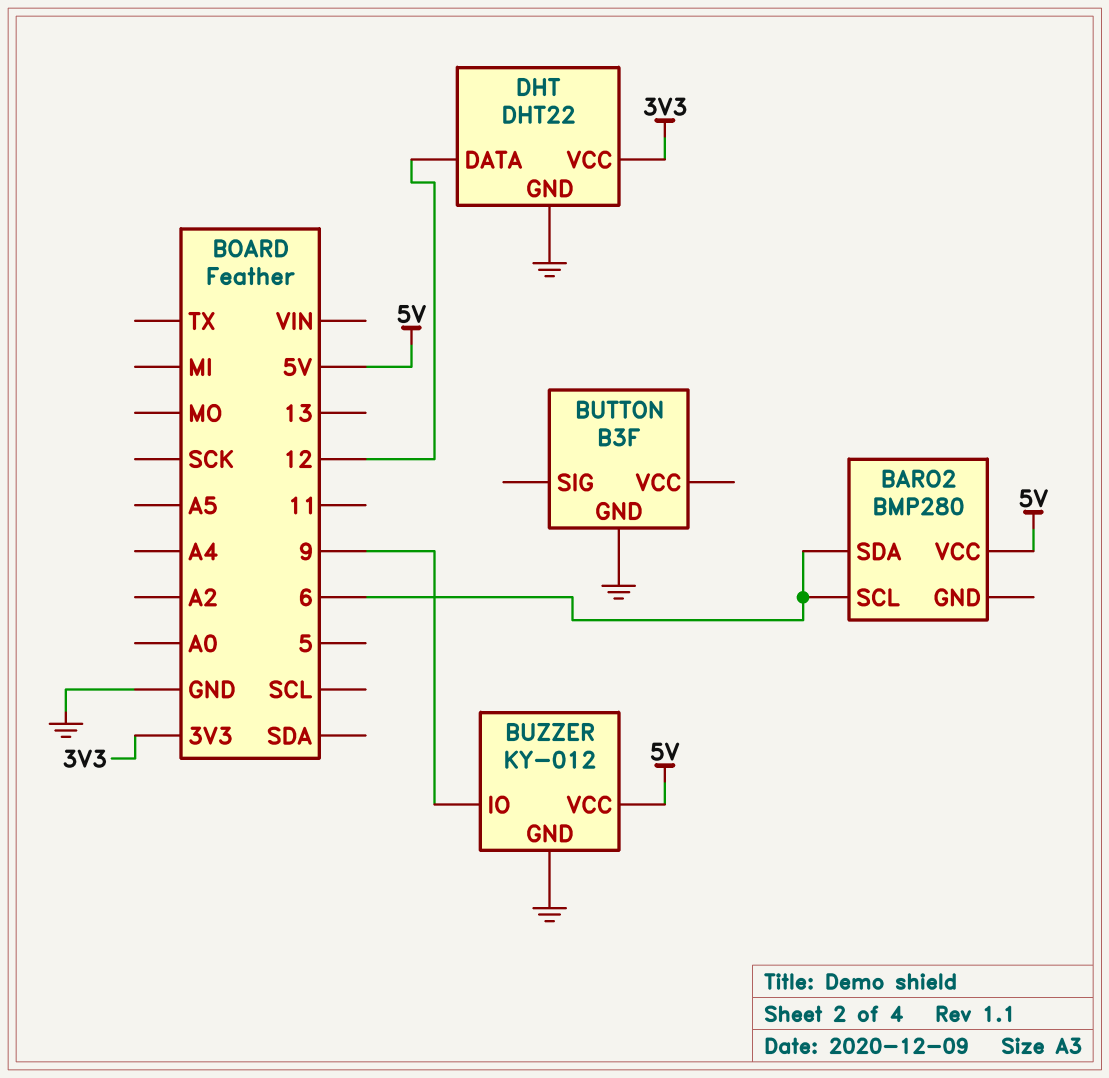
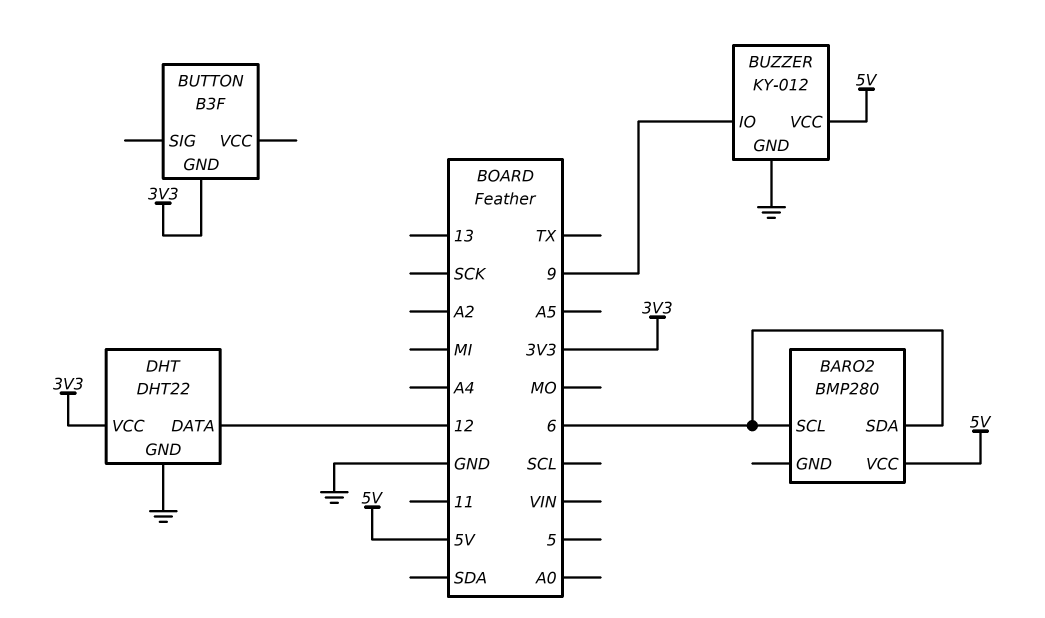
BUTTON pin GND: GND -> 3V3

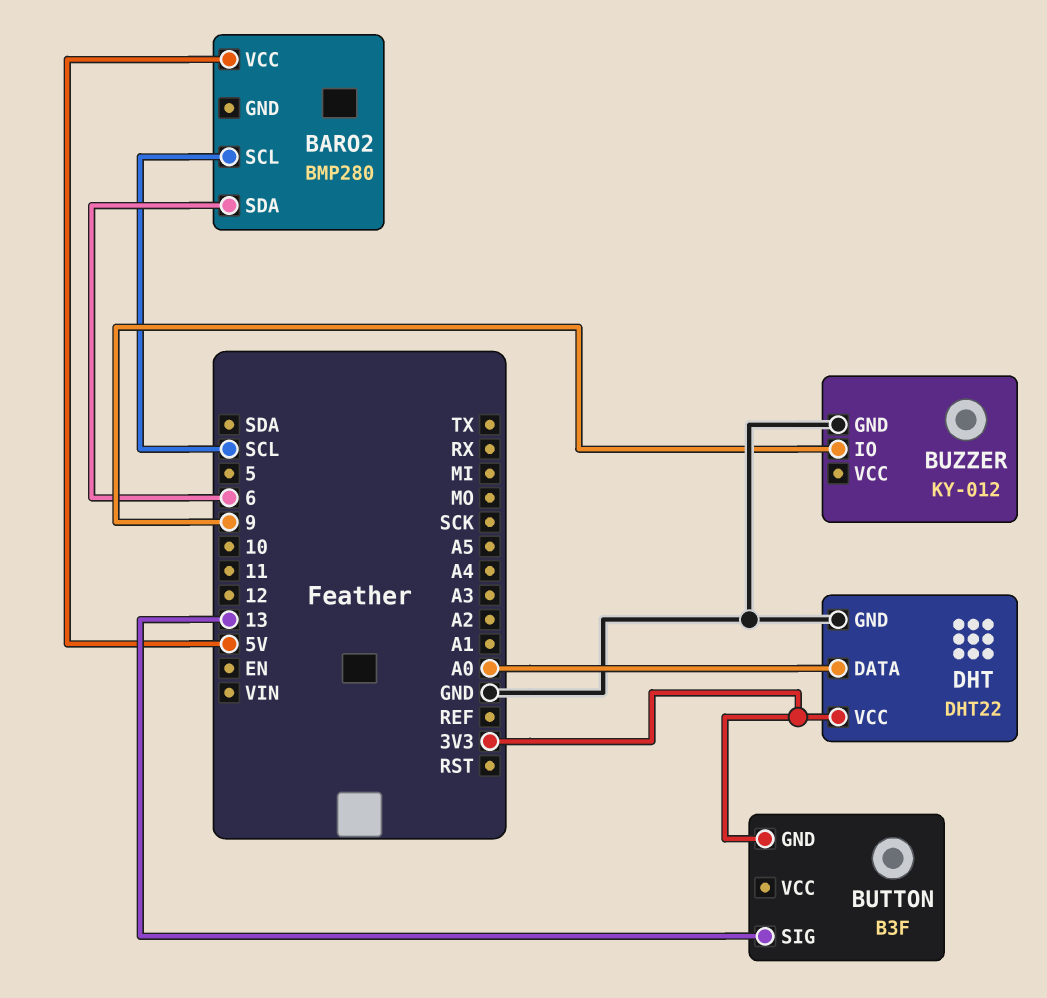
BARO2 pin SCL: 6 -> SCL
BUTTON pin SIG: none -> 13
BUZZER pin VCC: 5V -> none
DHT pin DATA: 12 -> A0

